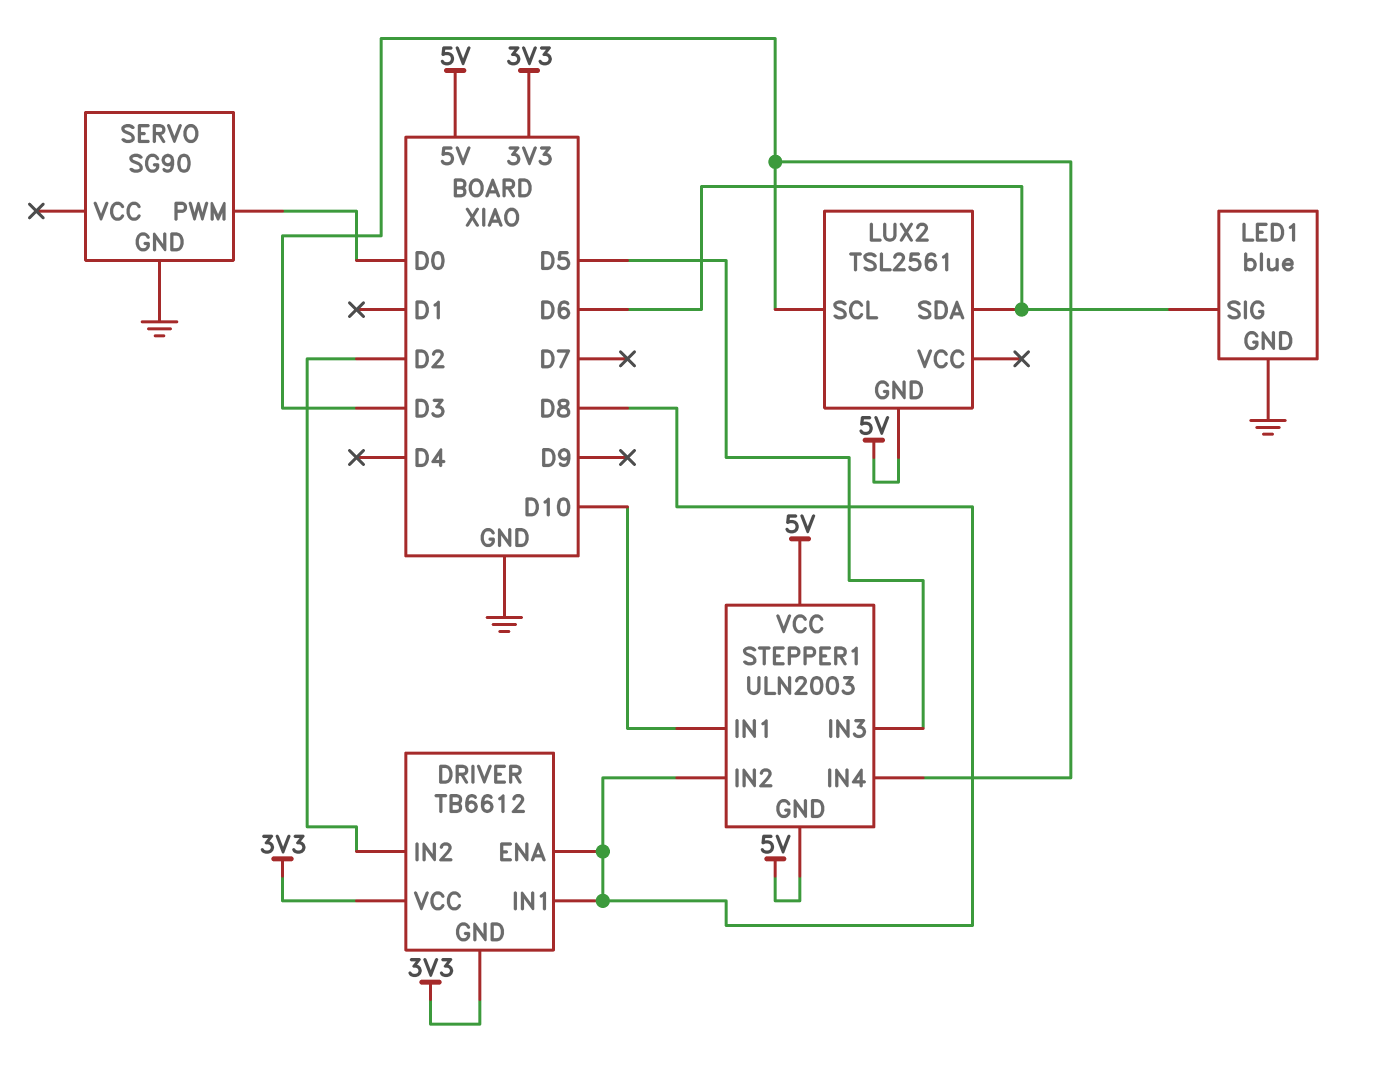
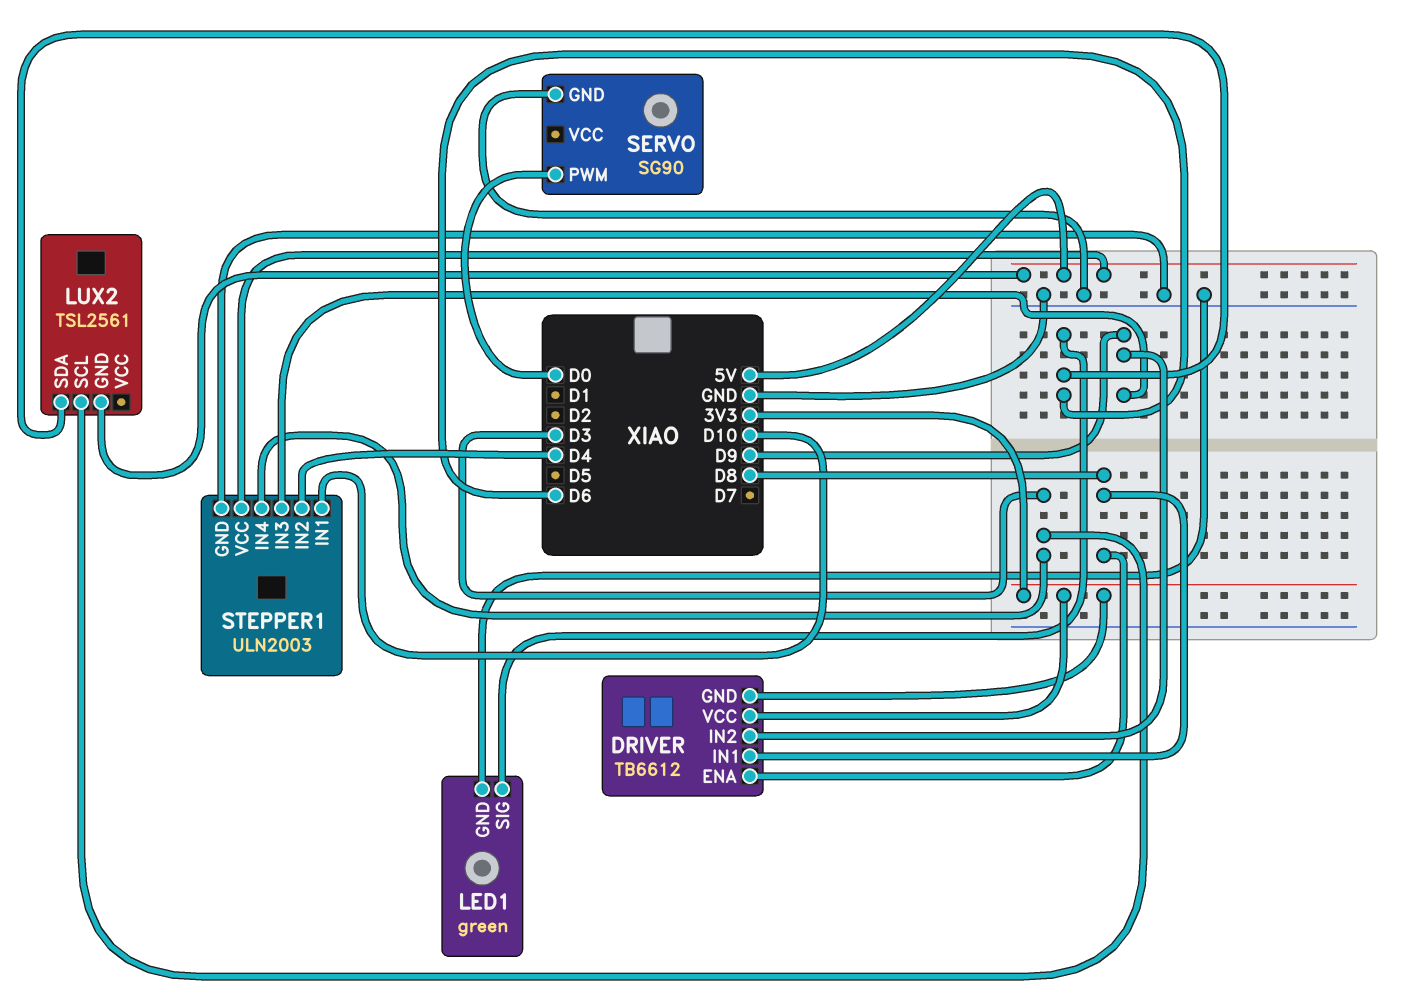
DRIVER pin IN2: D2 -> D9
LED1: blue -> green
STEPPER1 pin GND: 5V -> GND
STEPPER1 pin IN2: D8 -> D4
STEPPER1 pin IN3: D5 -> D9

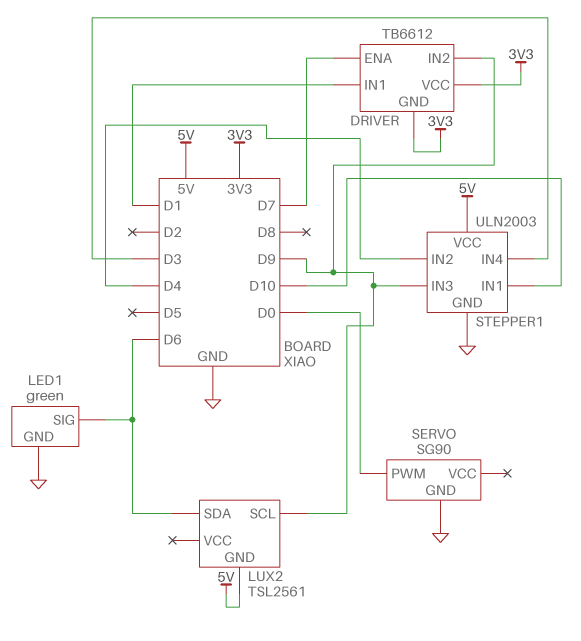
DRIVER pin ENA: D8 -> D7
DRIVER pin IN1: D8 -> D1
LUX2 pin SCL: D3 -> D9

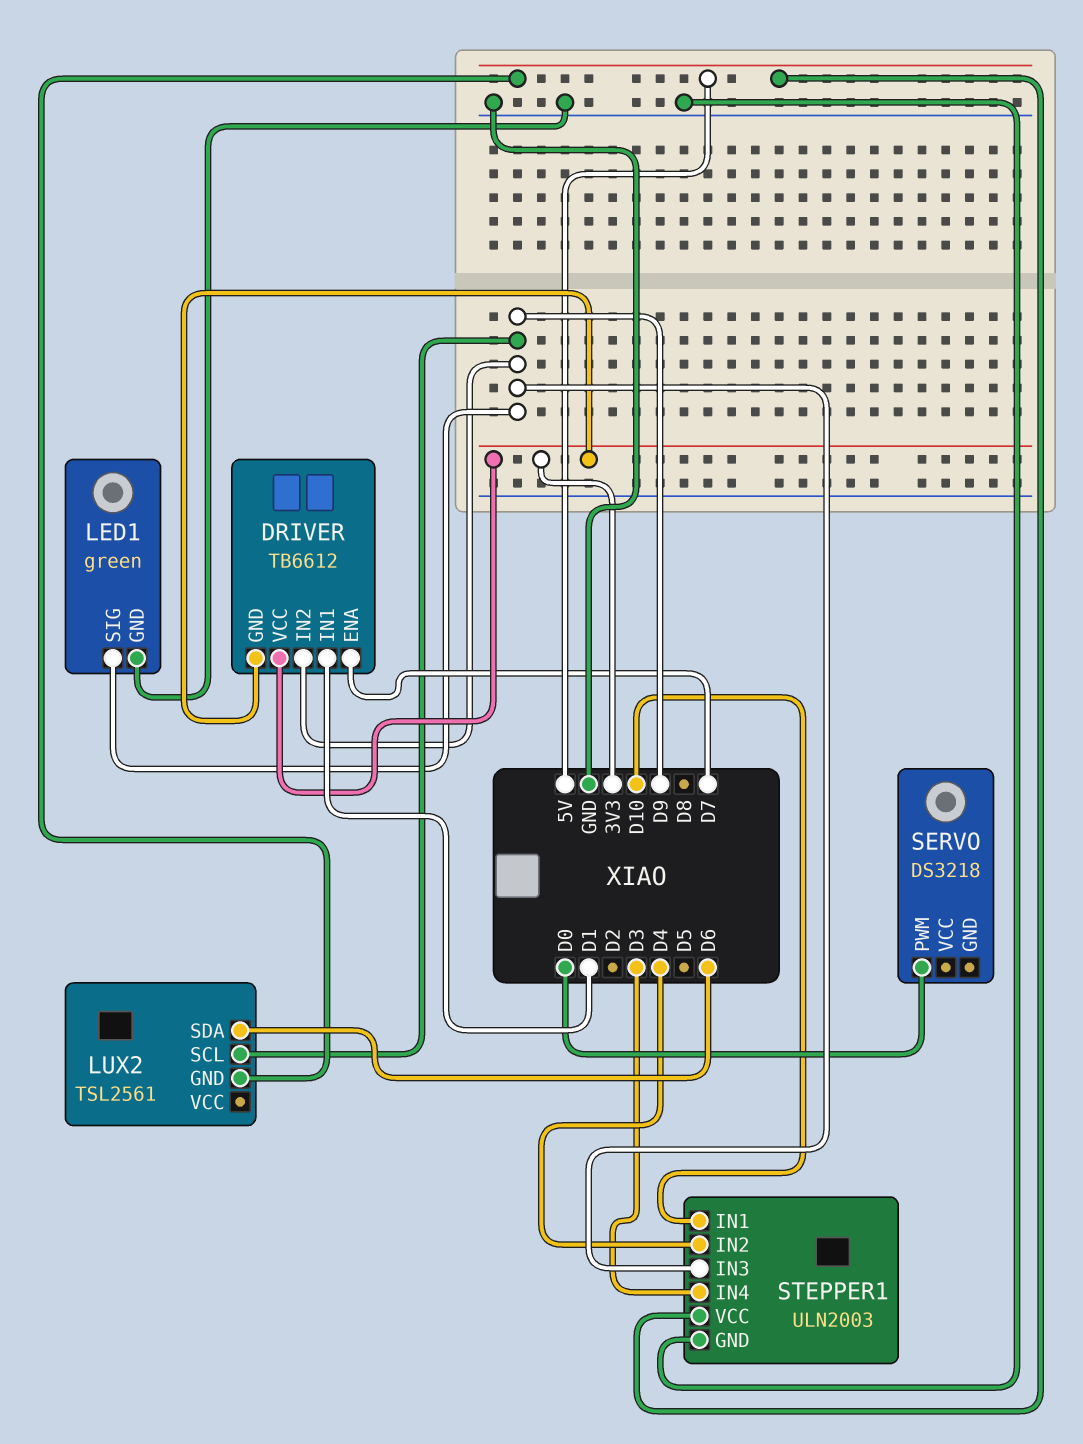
LED1 pin SIG: D6 -> D9
SERVO: SG90 -> DS3218
SERVO pin GND: GND -> none

